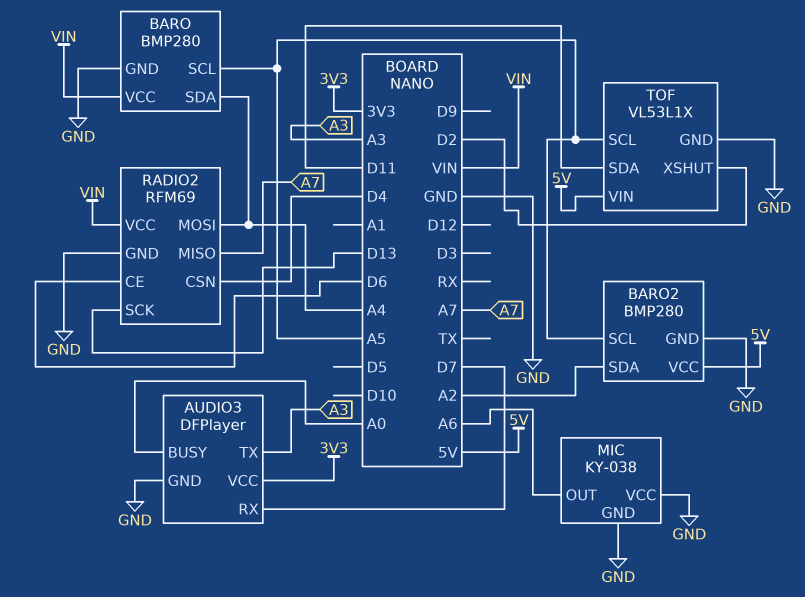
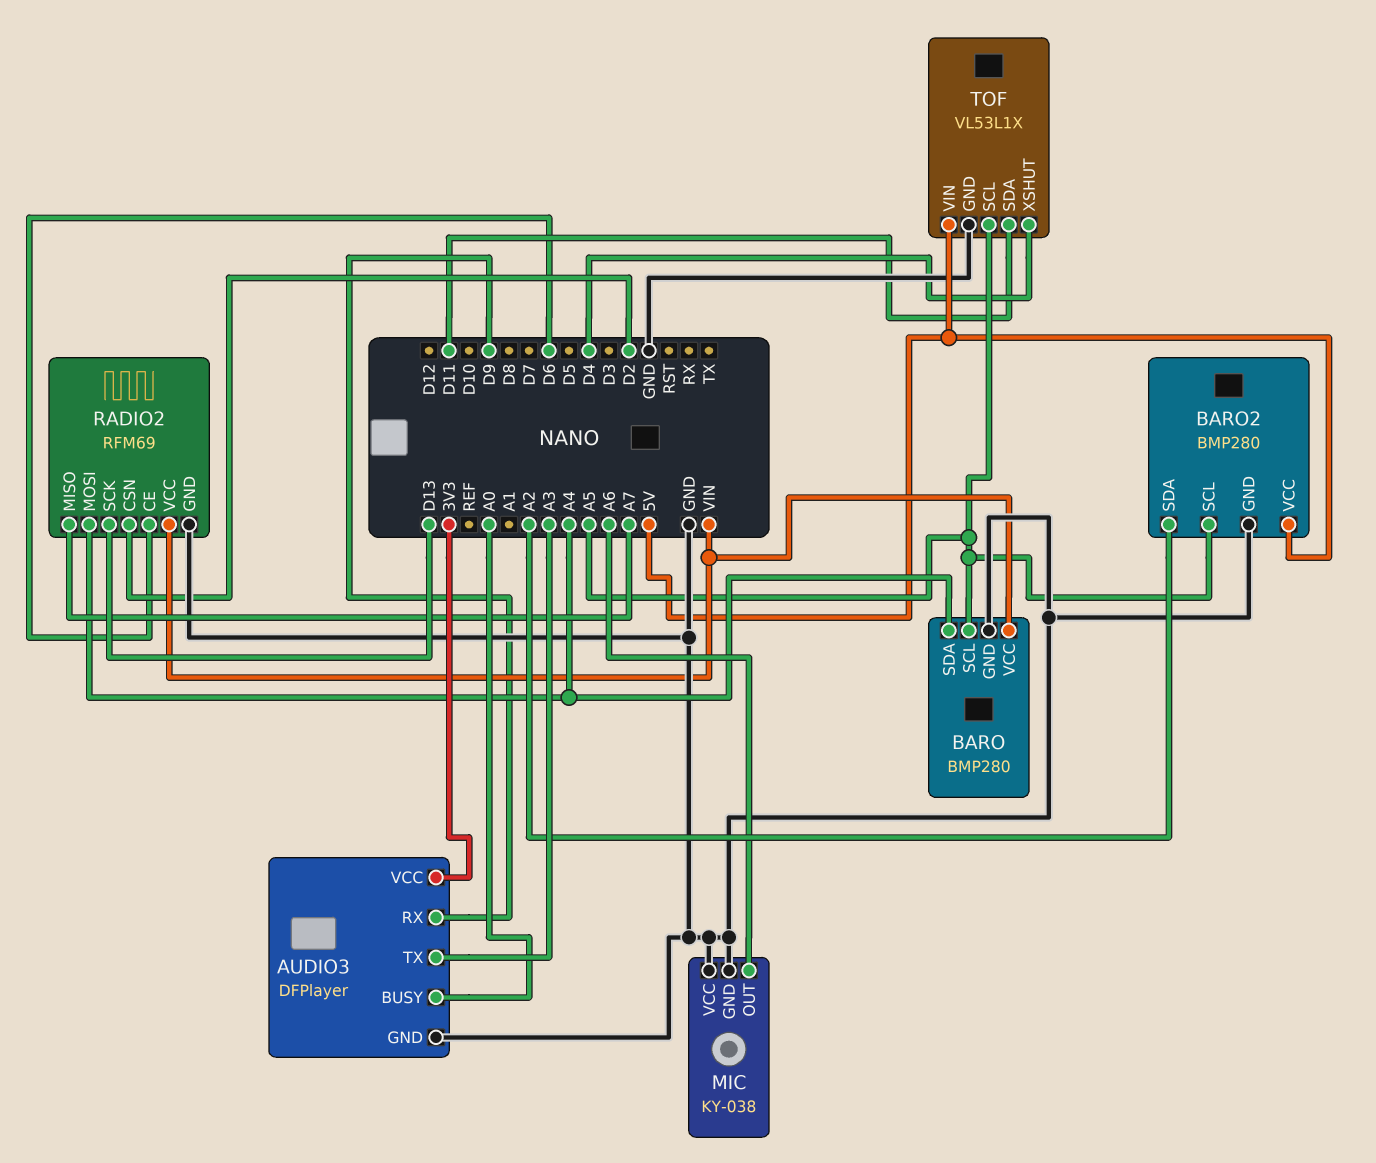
AUDIO3 pin RX: D7 -> D9
RADIO2 pin CSN: D4 -> D2
TOF pin XSHUT: D2 -> D4

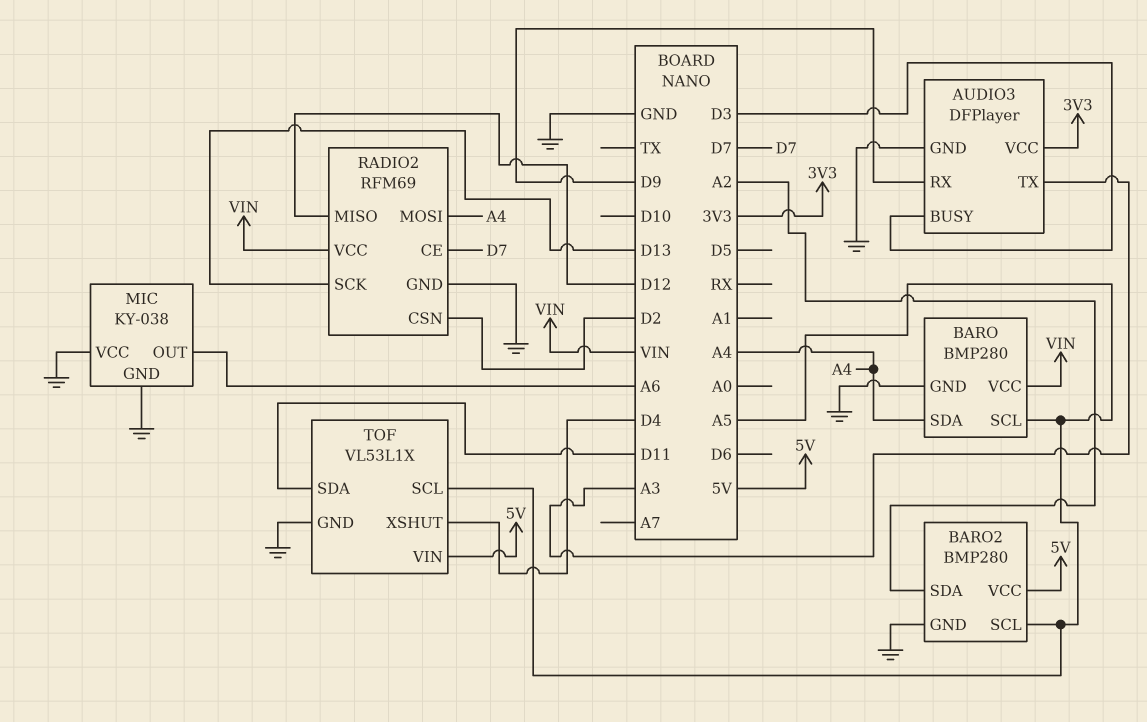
AUDIO3 pin BUSY: A0 -> D3
RADIO2 pin CE: D6 -> D7
RADIO2 pin MISO: A7 -> D12

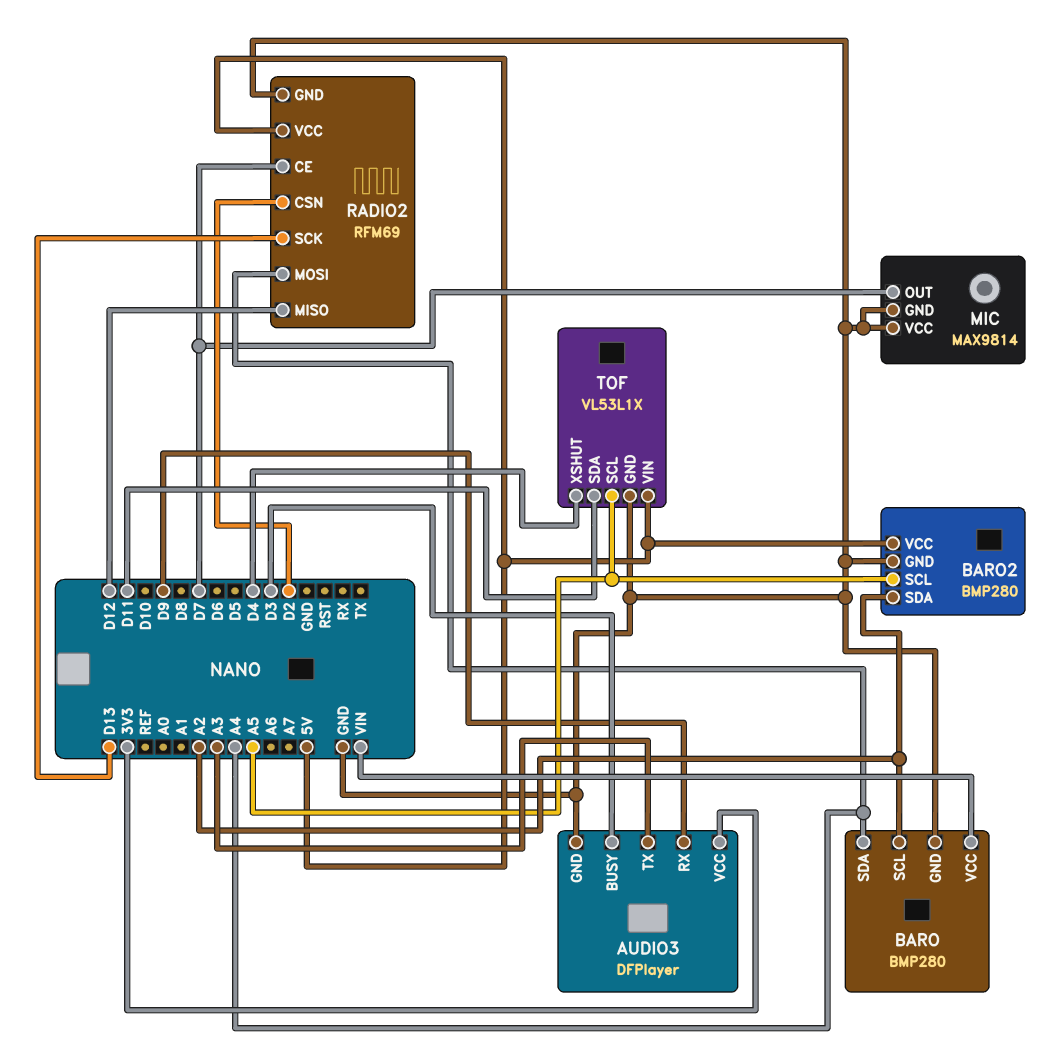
BARO pin SCL: A5 -> A2
MIC: KY-038 -> MAX9814
MIC pin OUT: A6 -> D7
RADIO2 pin VCC: VIN -> 5V

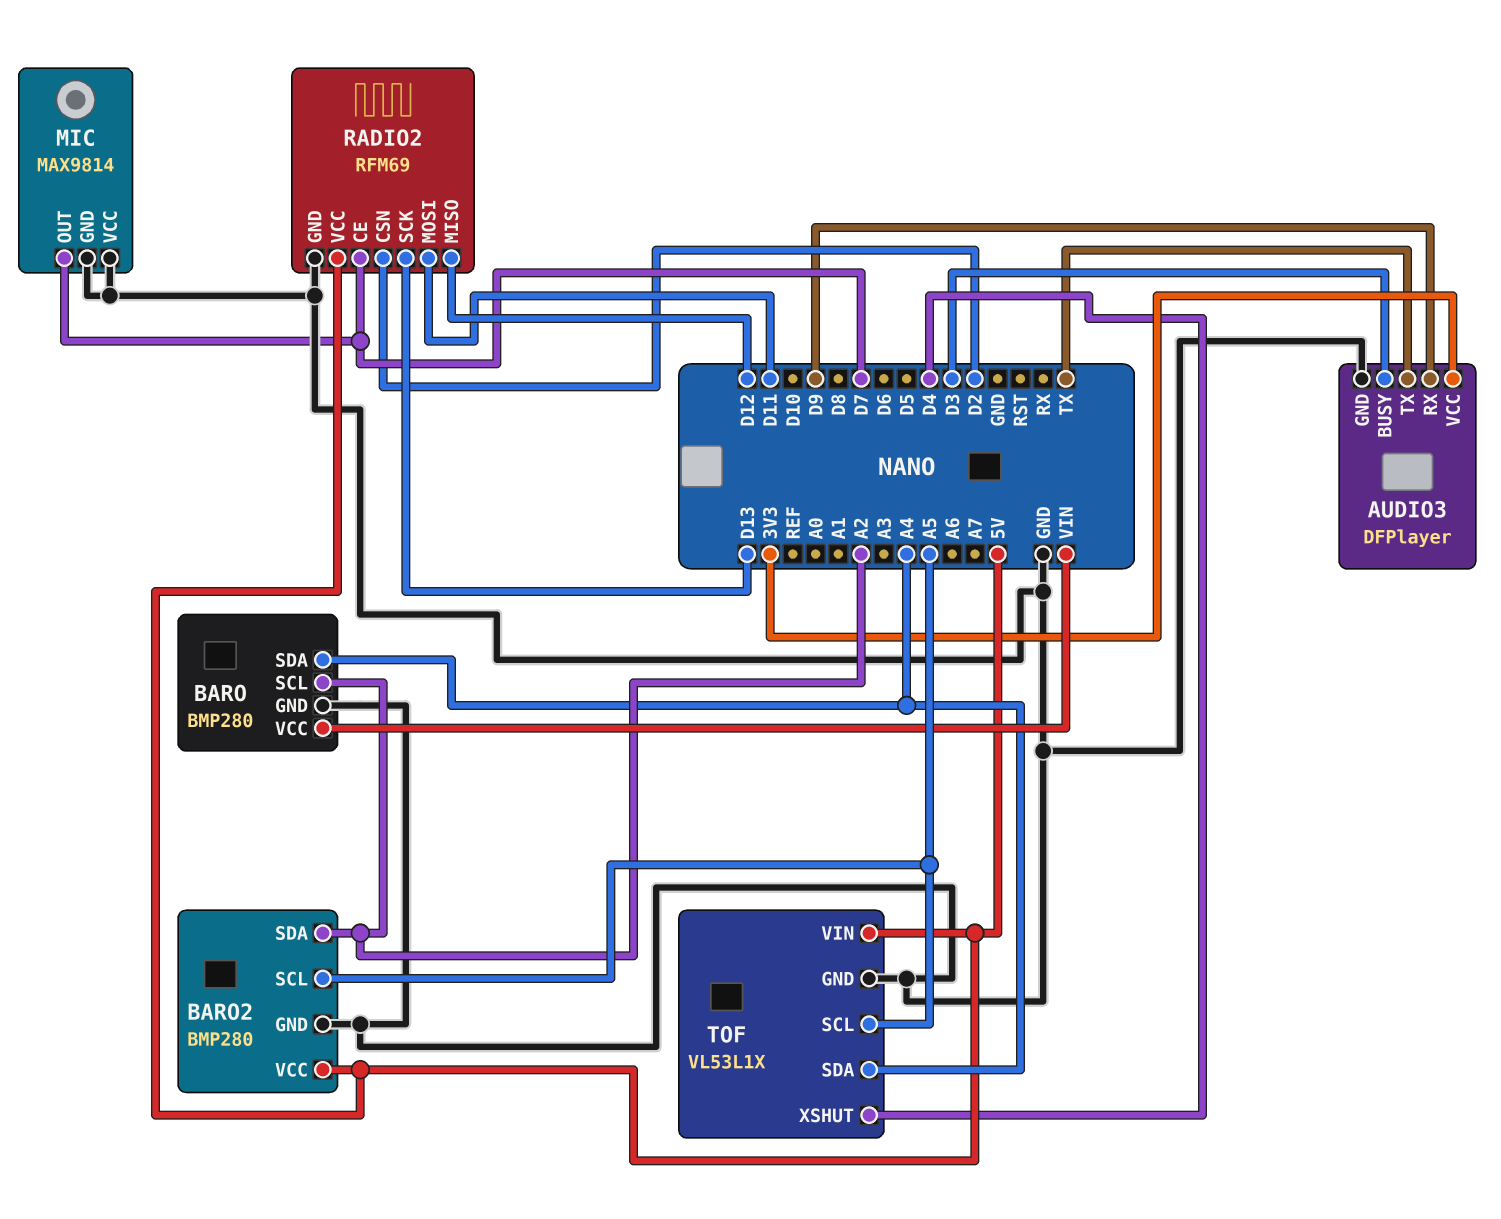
AUDIO3 pin TX: A3 -> TX
RADIO2 pin MOSI: A4 -> D11
TOF pin SDA: D11 -> A4

